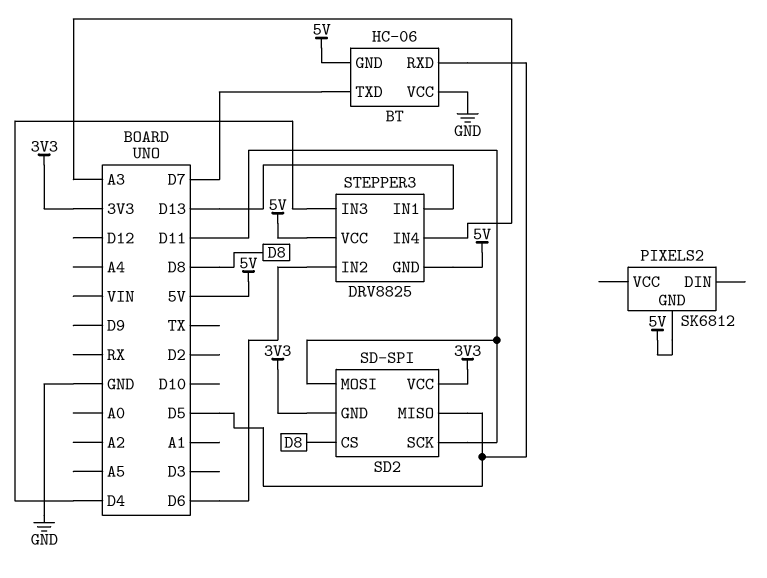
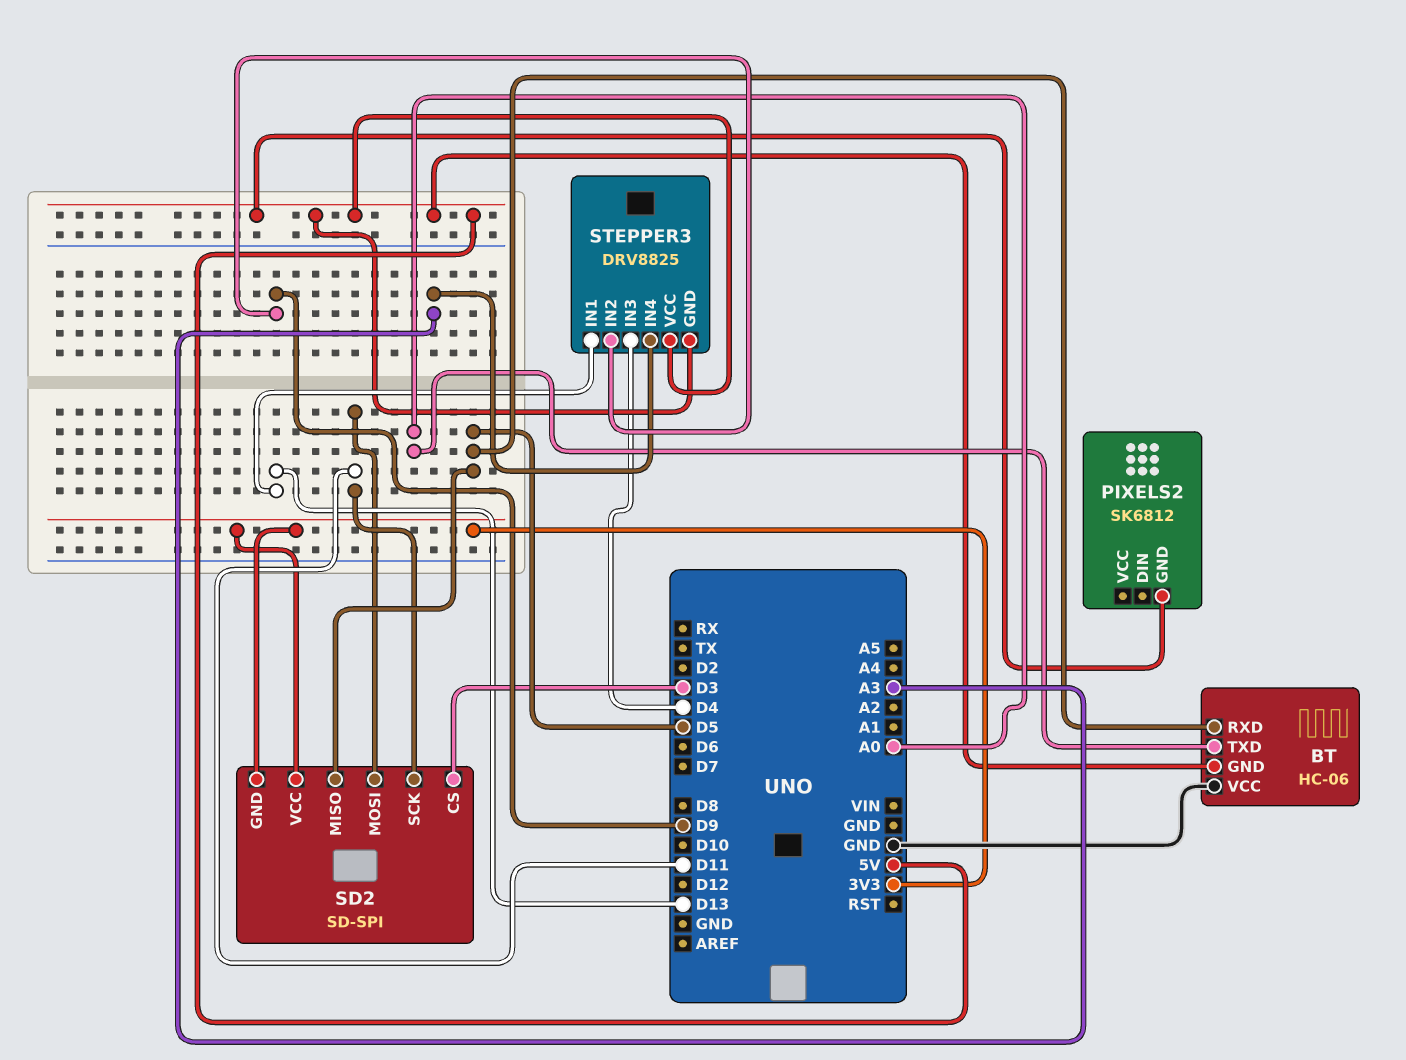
BT pin TXD: D7 -> A0
SD2 pin CS: D8 -> D3
STEPPER3 pin IN2: D6 -> D9

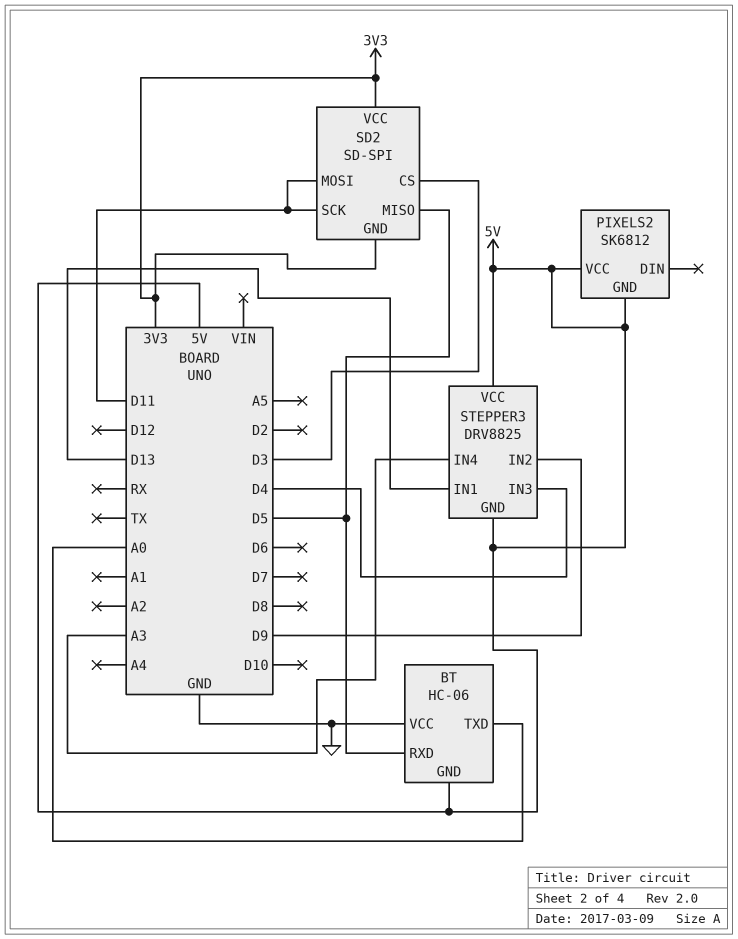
PIXELS2 pin VCC: none -> 5V

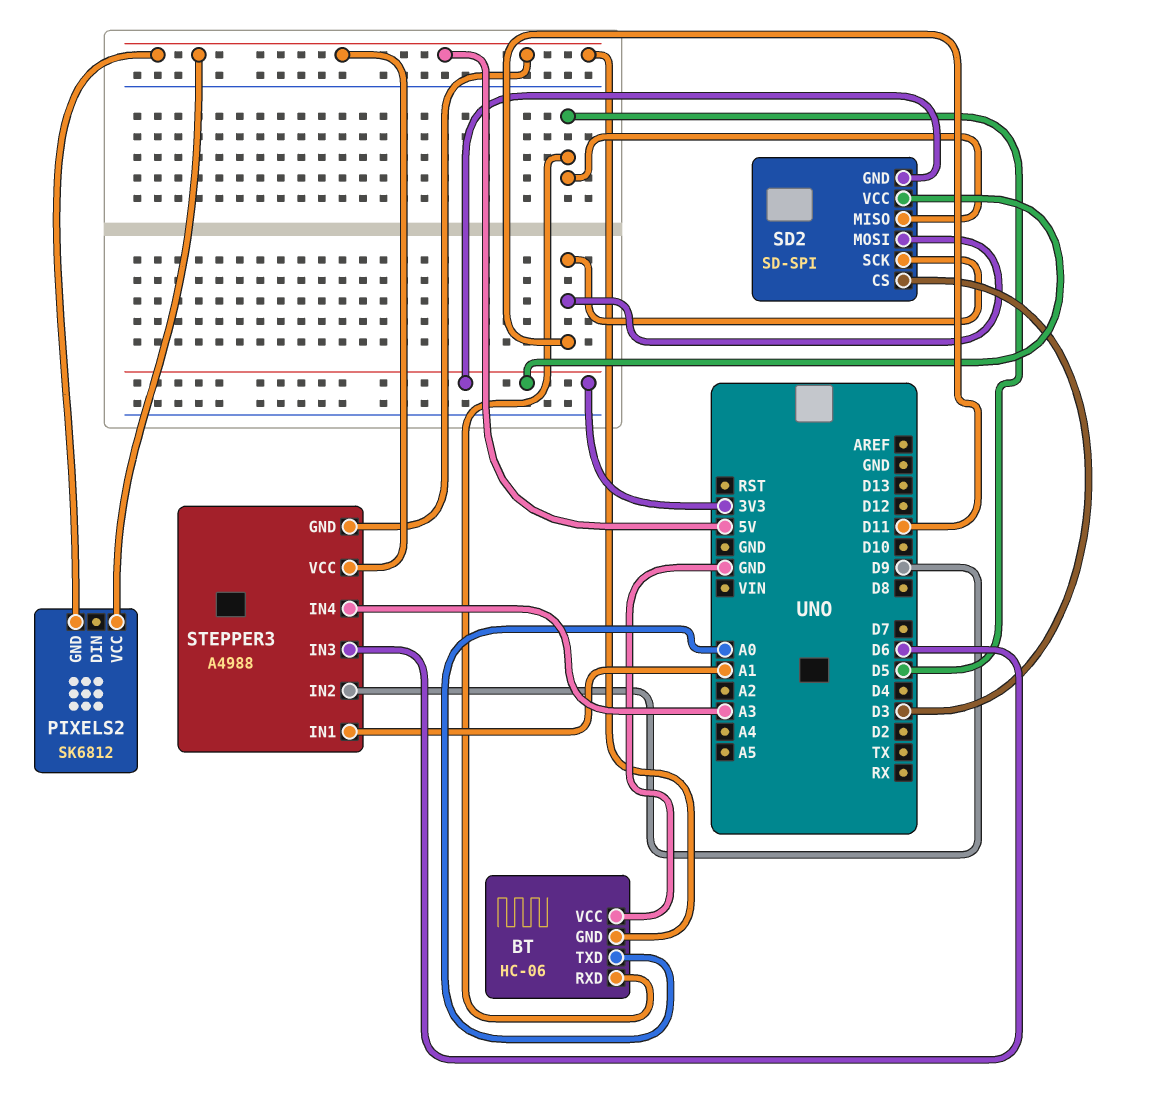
STEPPER3: DRV8825 -> A4988
STEPPER3 pin IN1: D13 -> A1
STEPPER3 pin IN3: D4 -> D6

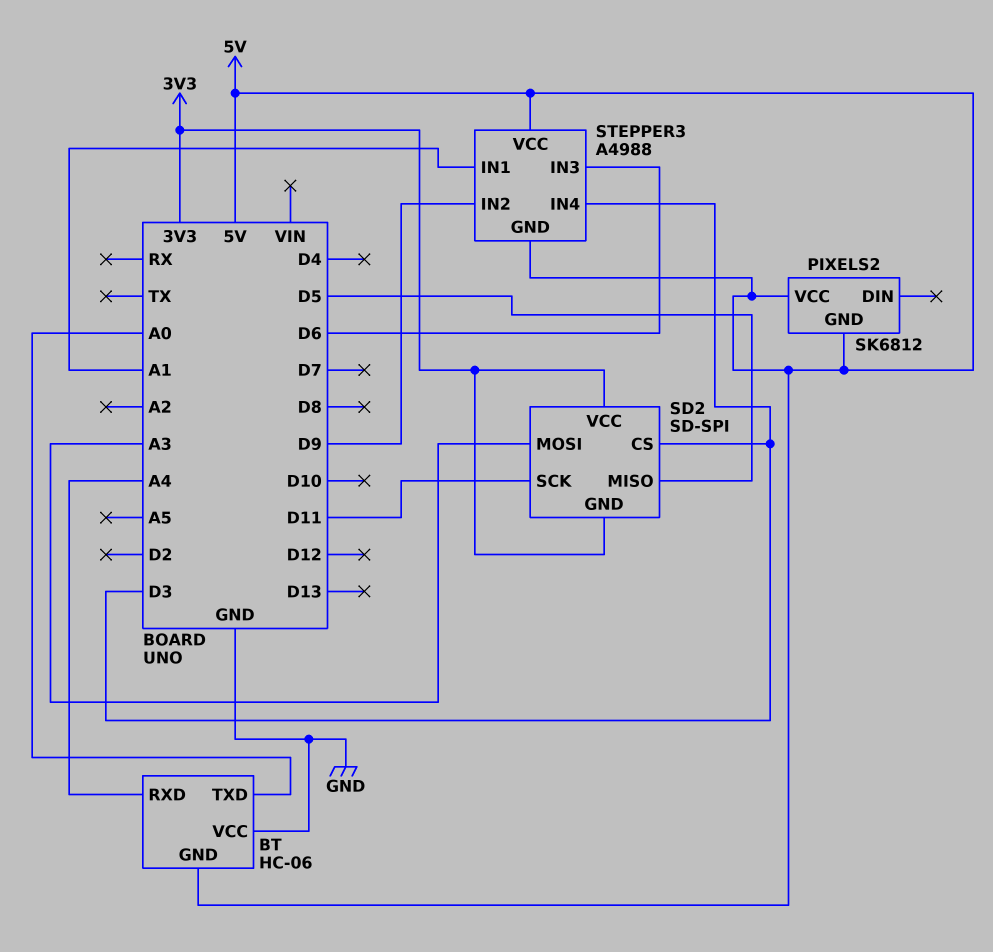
BT pin RXD: D5 -> A4
SD2 pin MOSI: D11 -> A3
STEPPER3 pin IN4: A3 -> D3

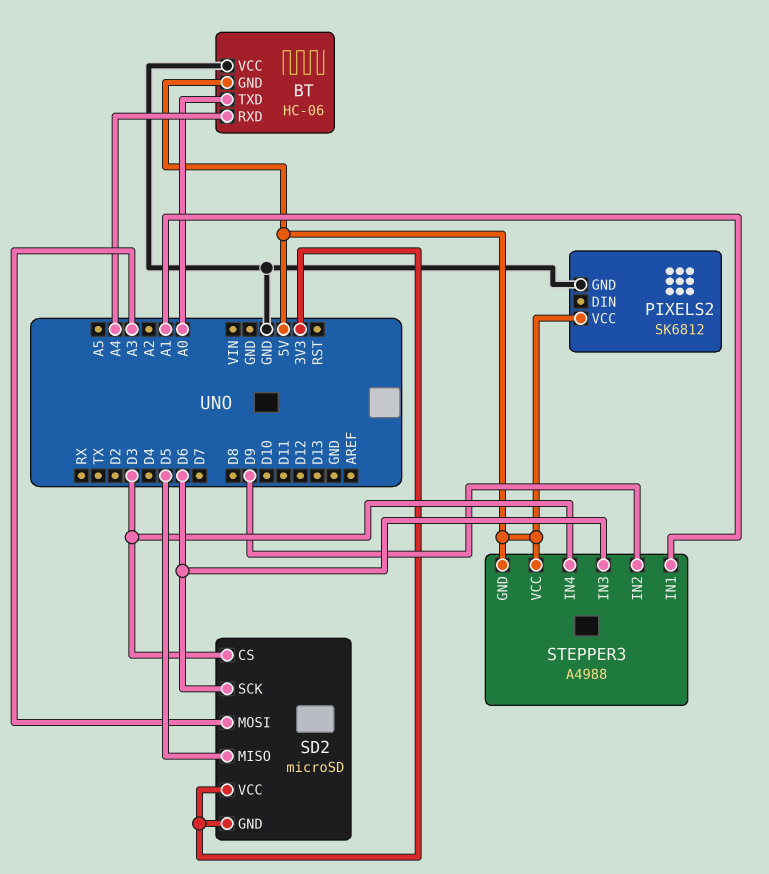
PIXELS2 pin GND: 5V -> GND
SD2: SD-SPI -> microSD
SD2 pin SCK: D11 -> D6

